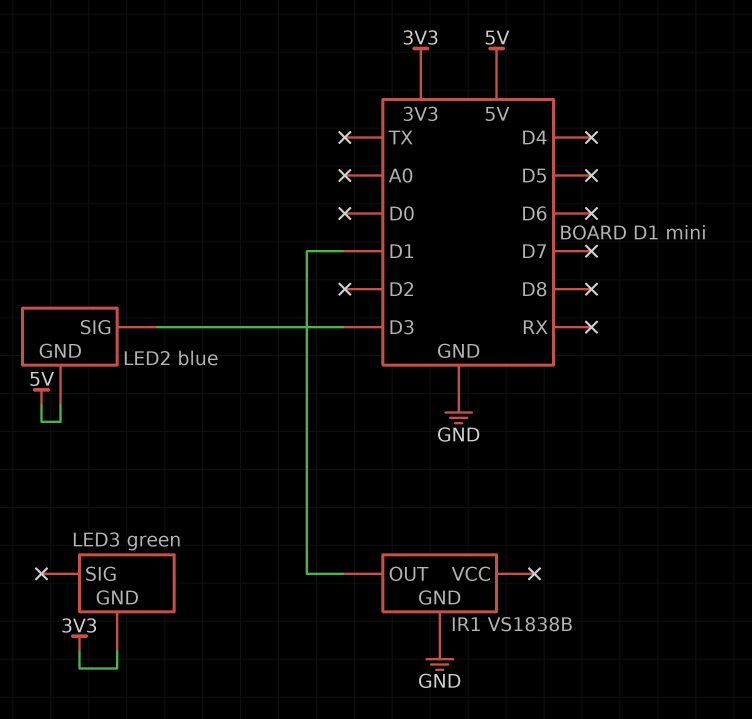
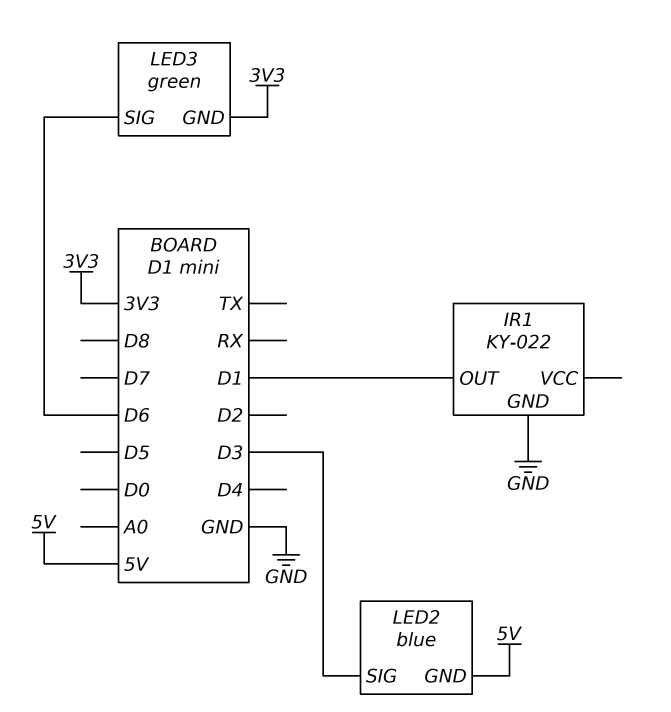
IR1: VS1838B -> KY-022
LED3 pin SIG: none -> D6

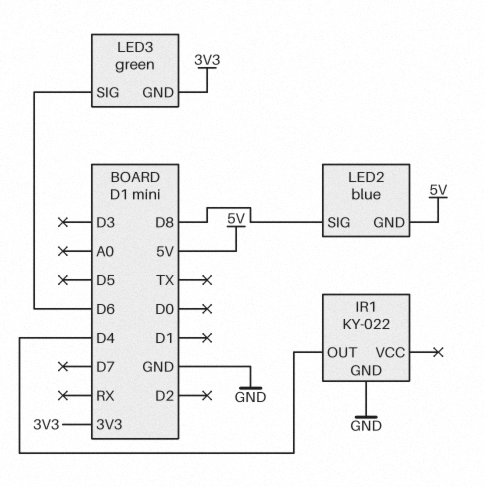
IR1 pin OUT: D1 -> D4
LED2 pin SIG: D3 -> D8

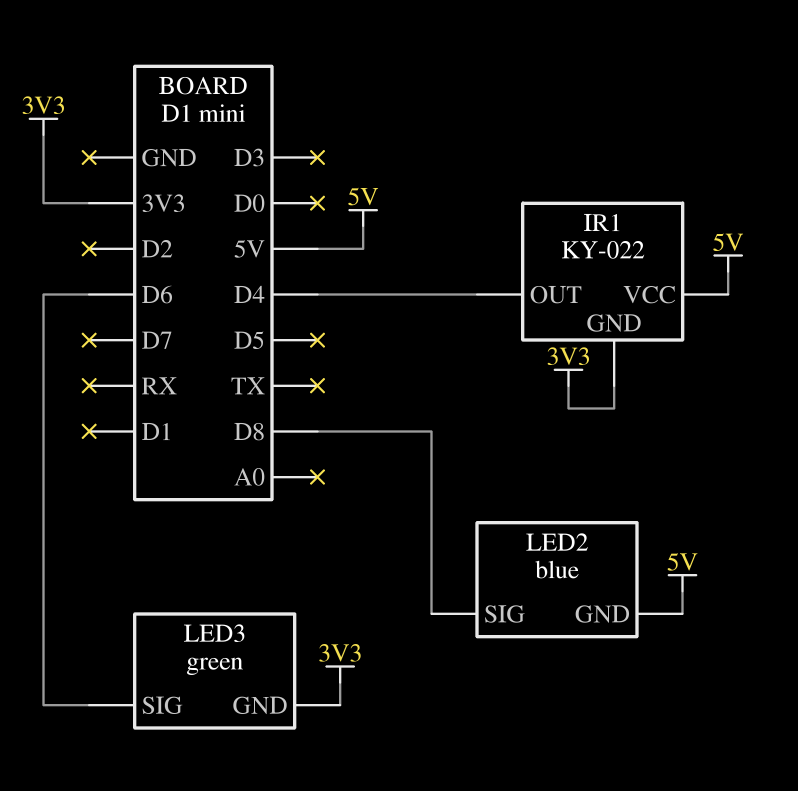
IR1 pin GND: GND -> 3V3
IR1 pin VCC: none -> 5V

